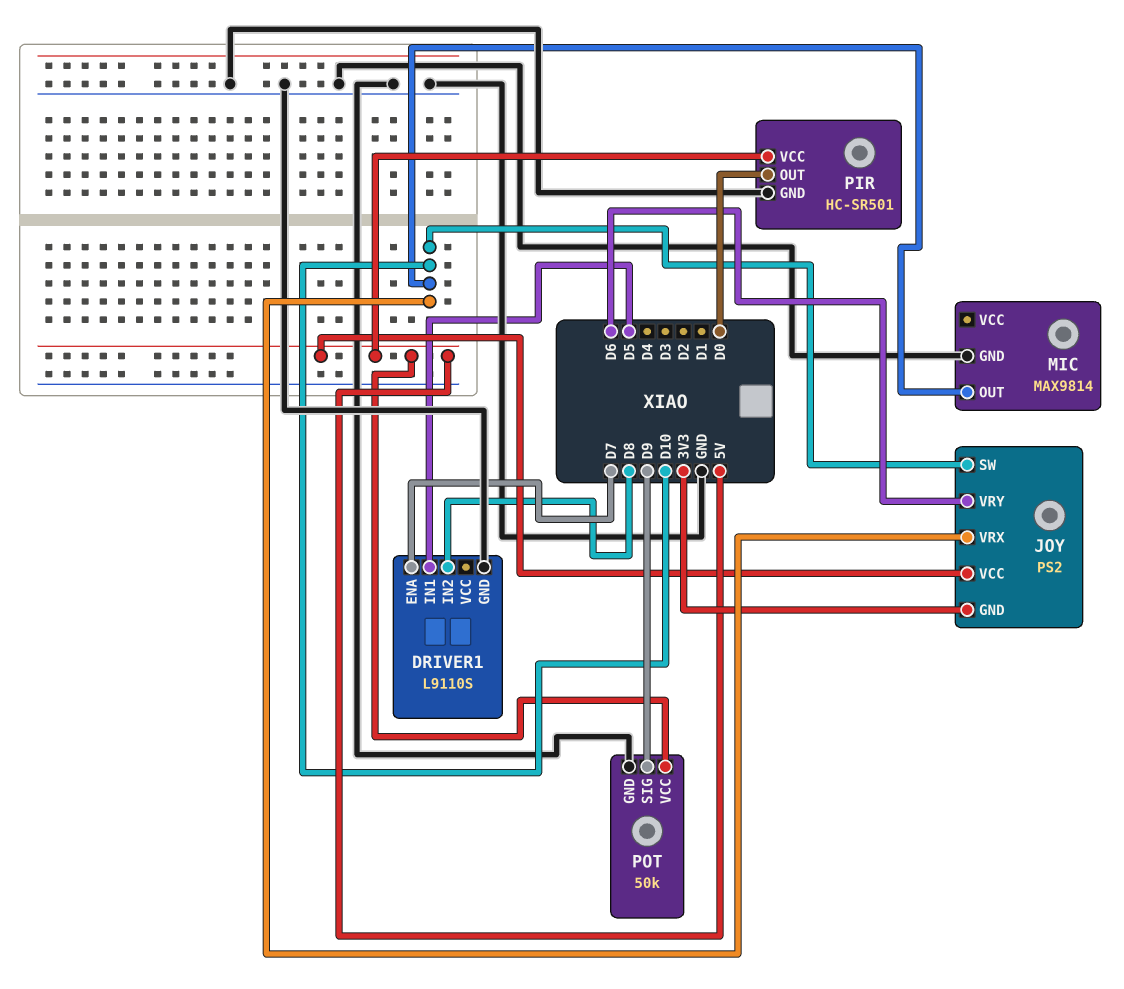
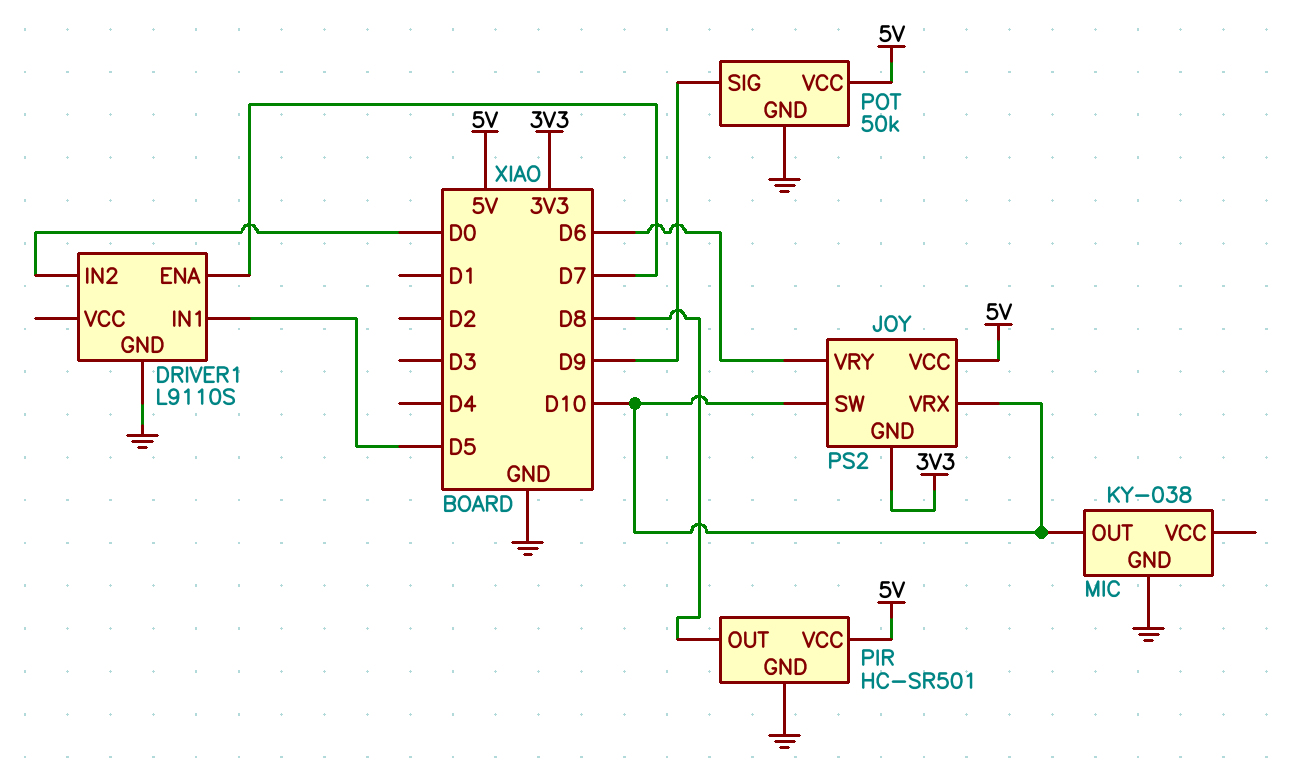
DRIVER1 pin IN2: D8 -> D0
MIC: MAX9814 -> KY-038
PIR pin OUT: D0 -> D8

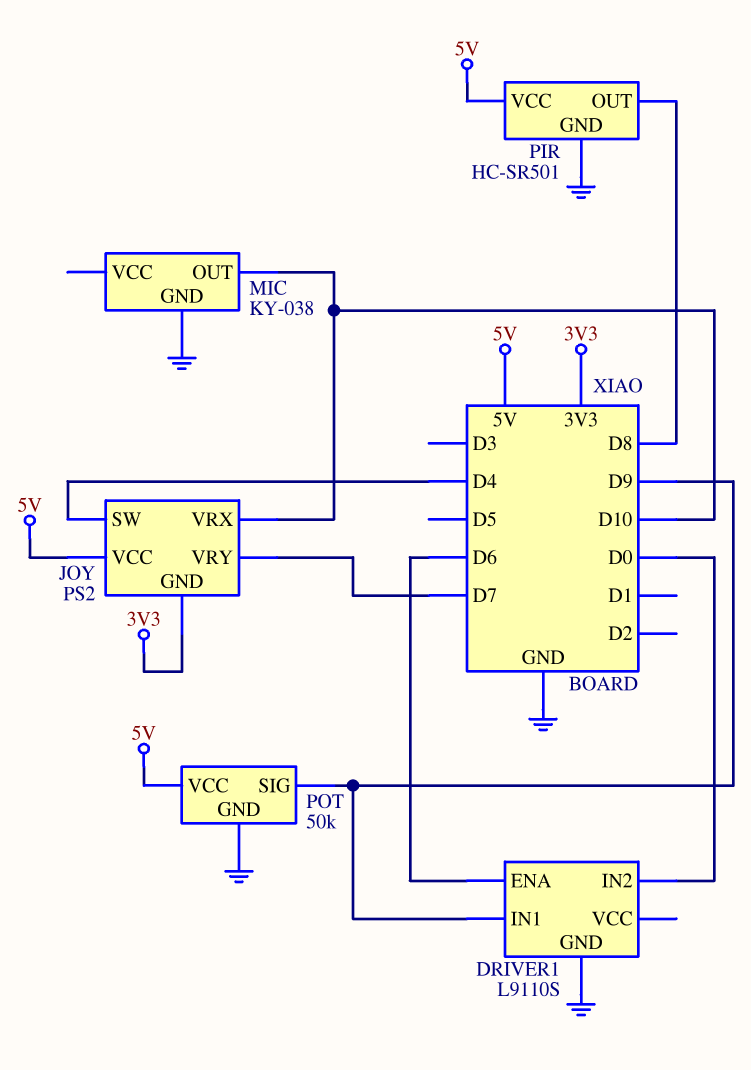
DRIVER1 pin ENA: D7 -> D6
DRIVER1 pin IN1: D5 -> D9
JOY pin SW: D10 -> D4
JOY pin VRY: D6 -> D7

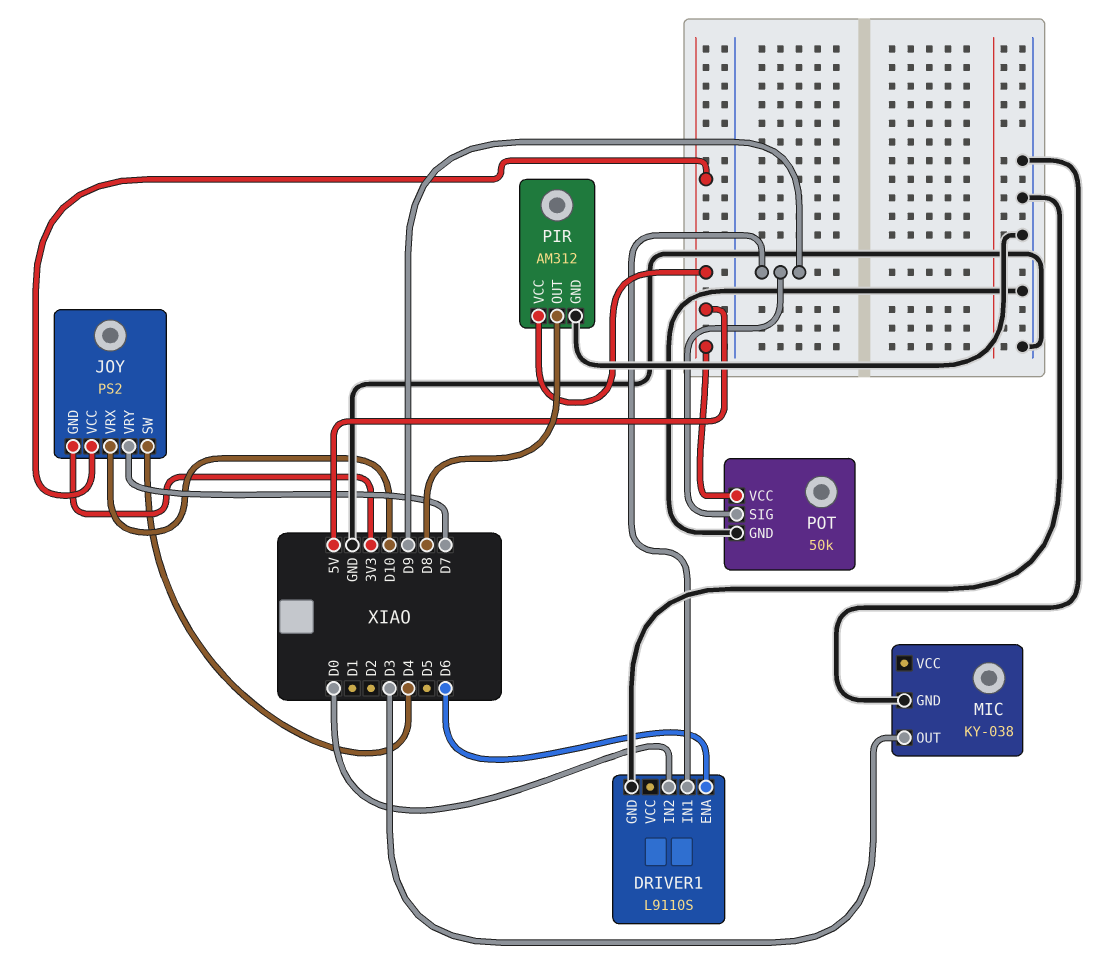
MIC pin OUT: D10 -> D3
PIR: HC-SR501 -> AM312

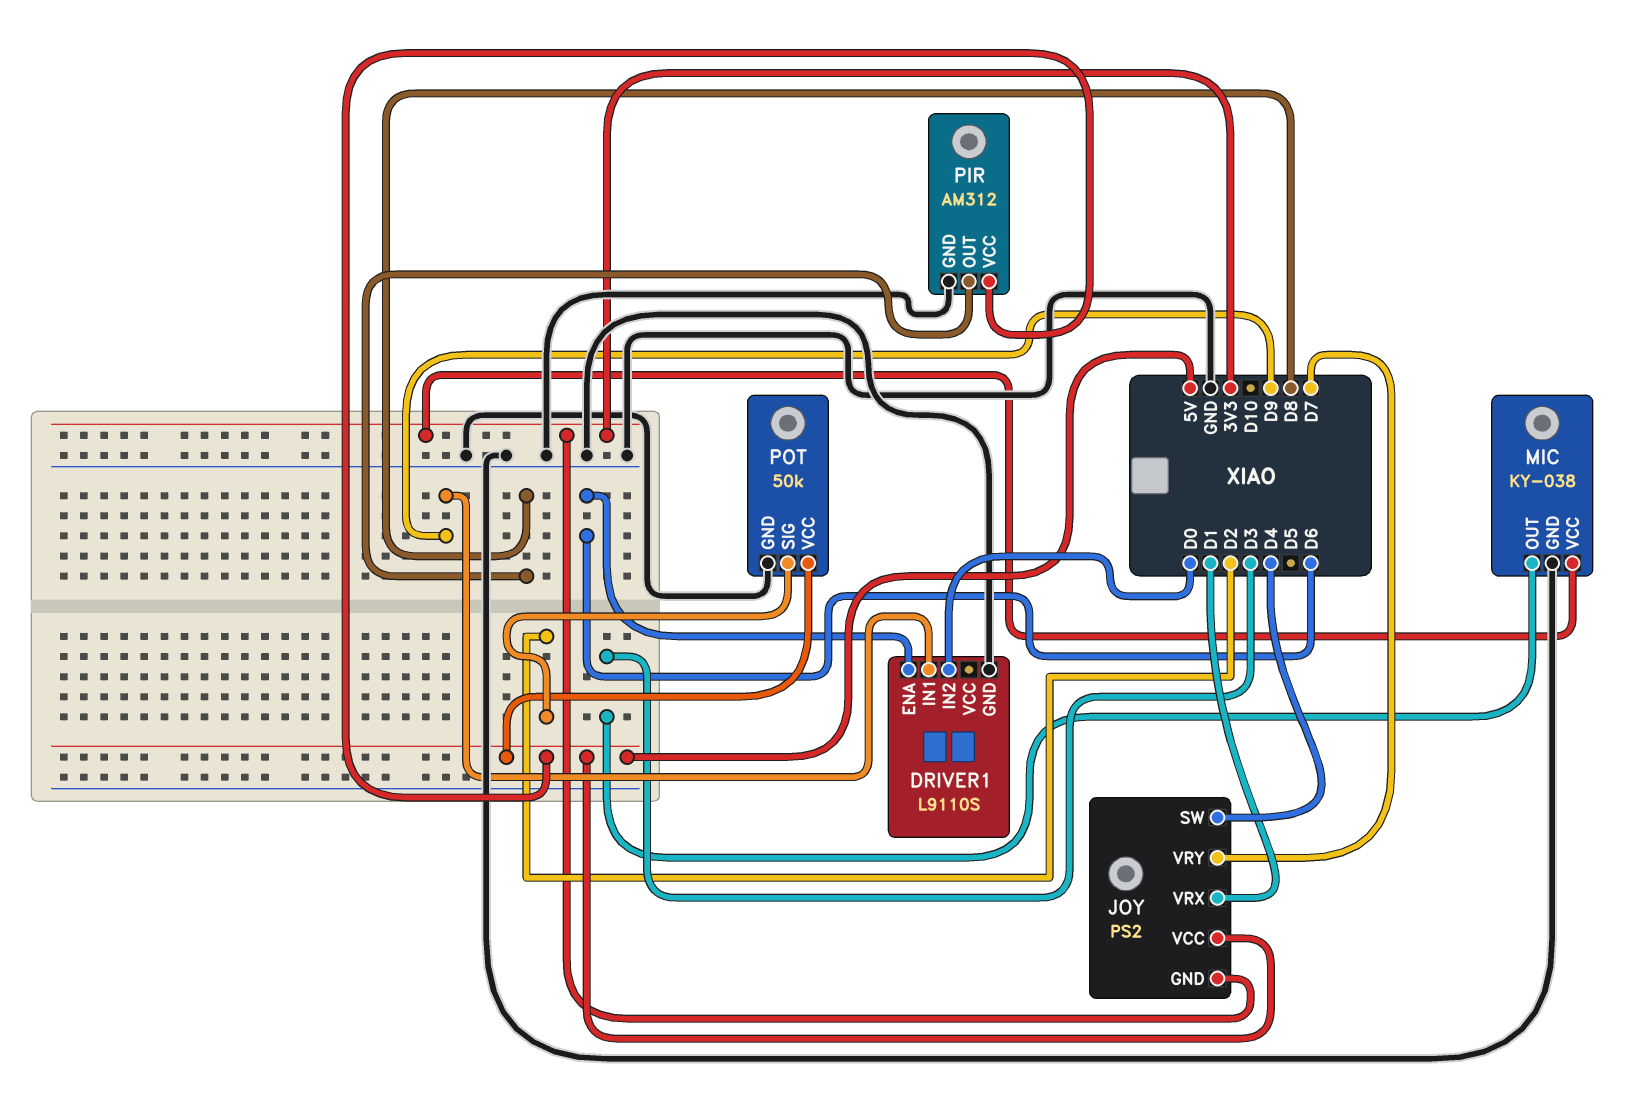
JOY pin VRX: D10 -> D1
MIC pin VCC: none -> 3V3
POT pin SIG: D9 -> D2

